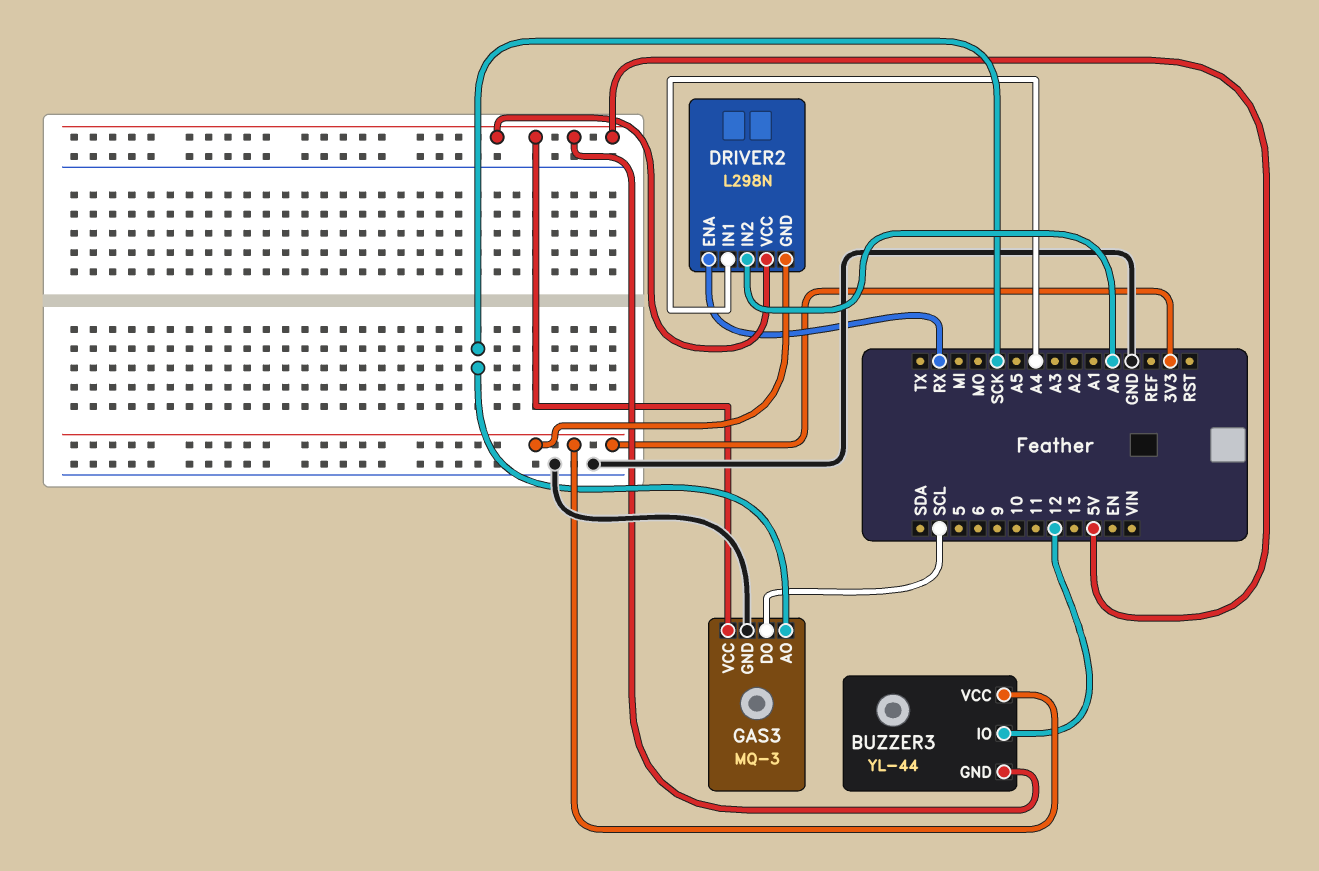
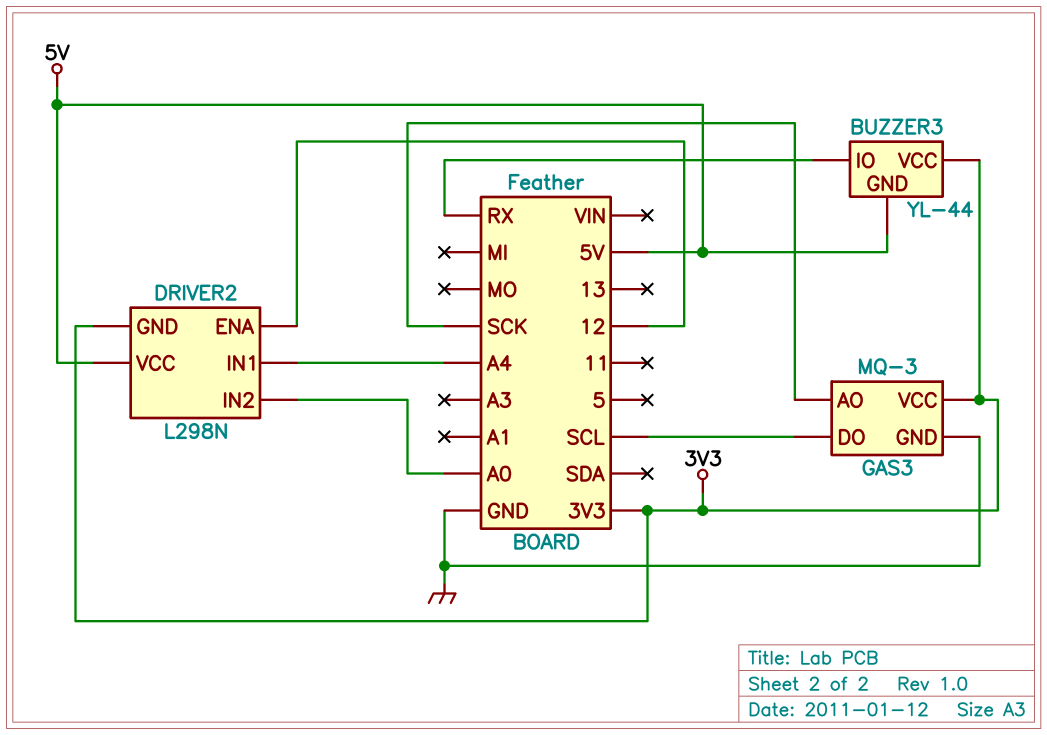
BUZZER3 pin IO: 12 -> RX
DRIVER2 pin ENA: RX -> 12
GAS3 pin VCC: 5V -> 3V3

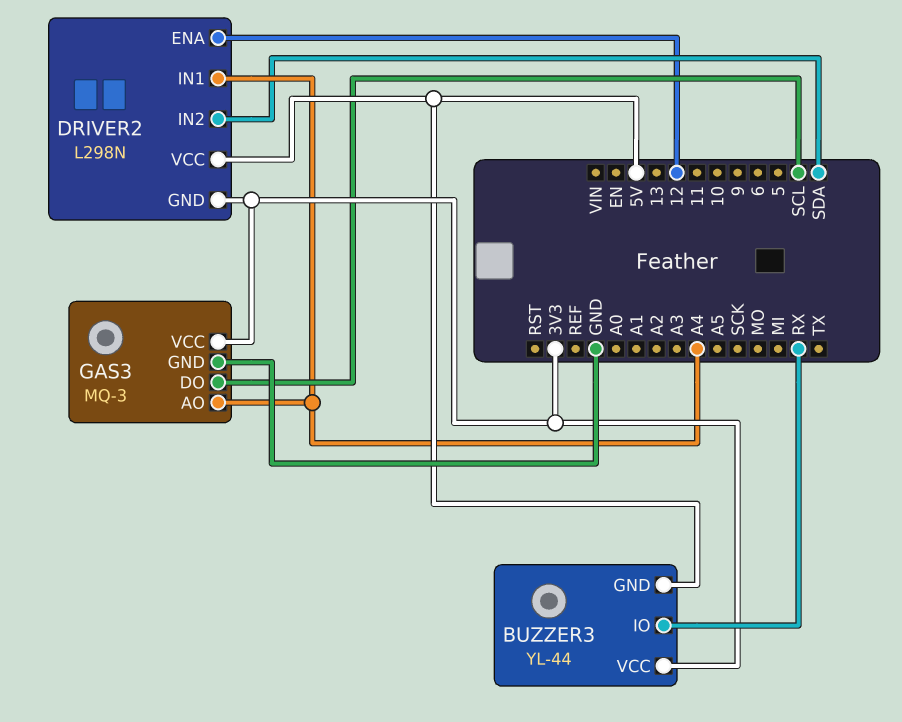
DRIVER2 pin IN2: A0 -> SDA
GAS3 pin AO: SCK -> A4

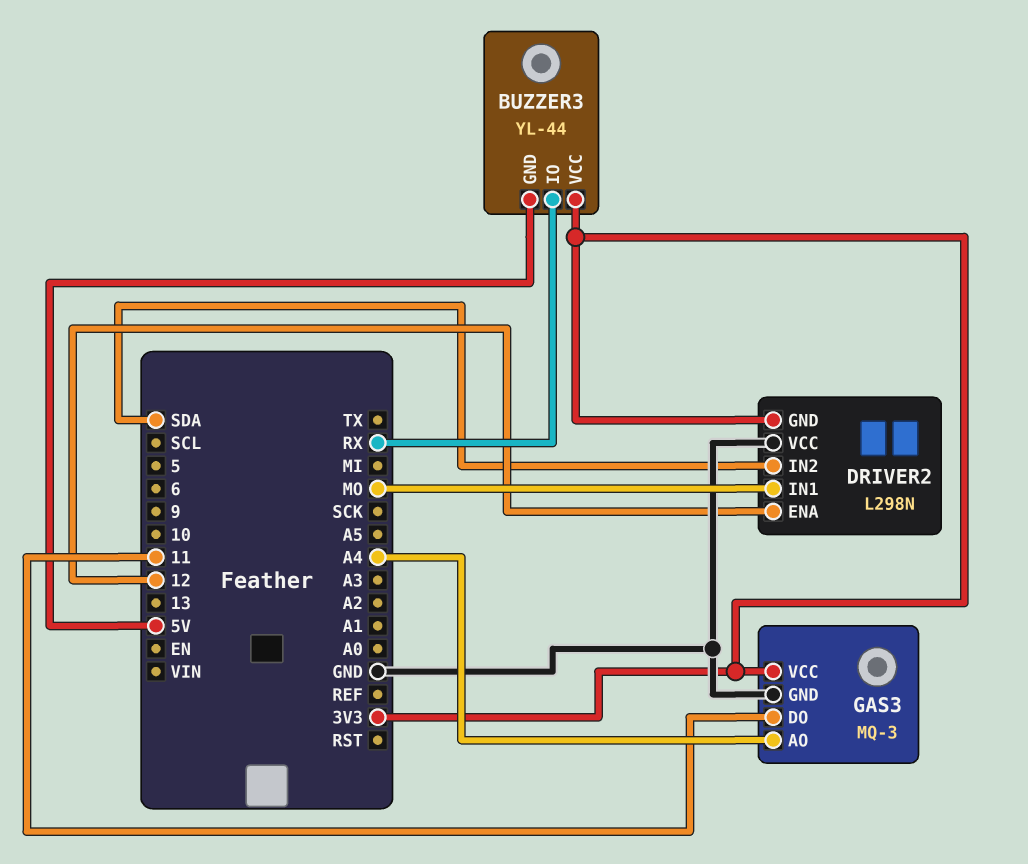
DRIVER2 pin IN1: A4 -> MO
DRIVER2 pin VCC: 5V -> GND
GAS3 pin DO: SCL -> 11

